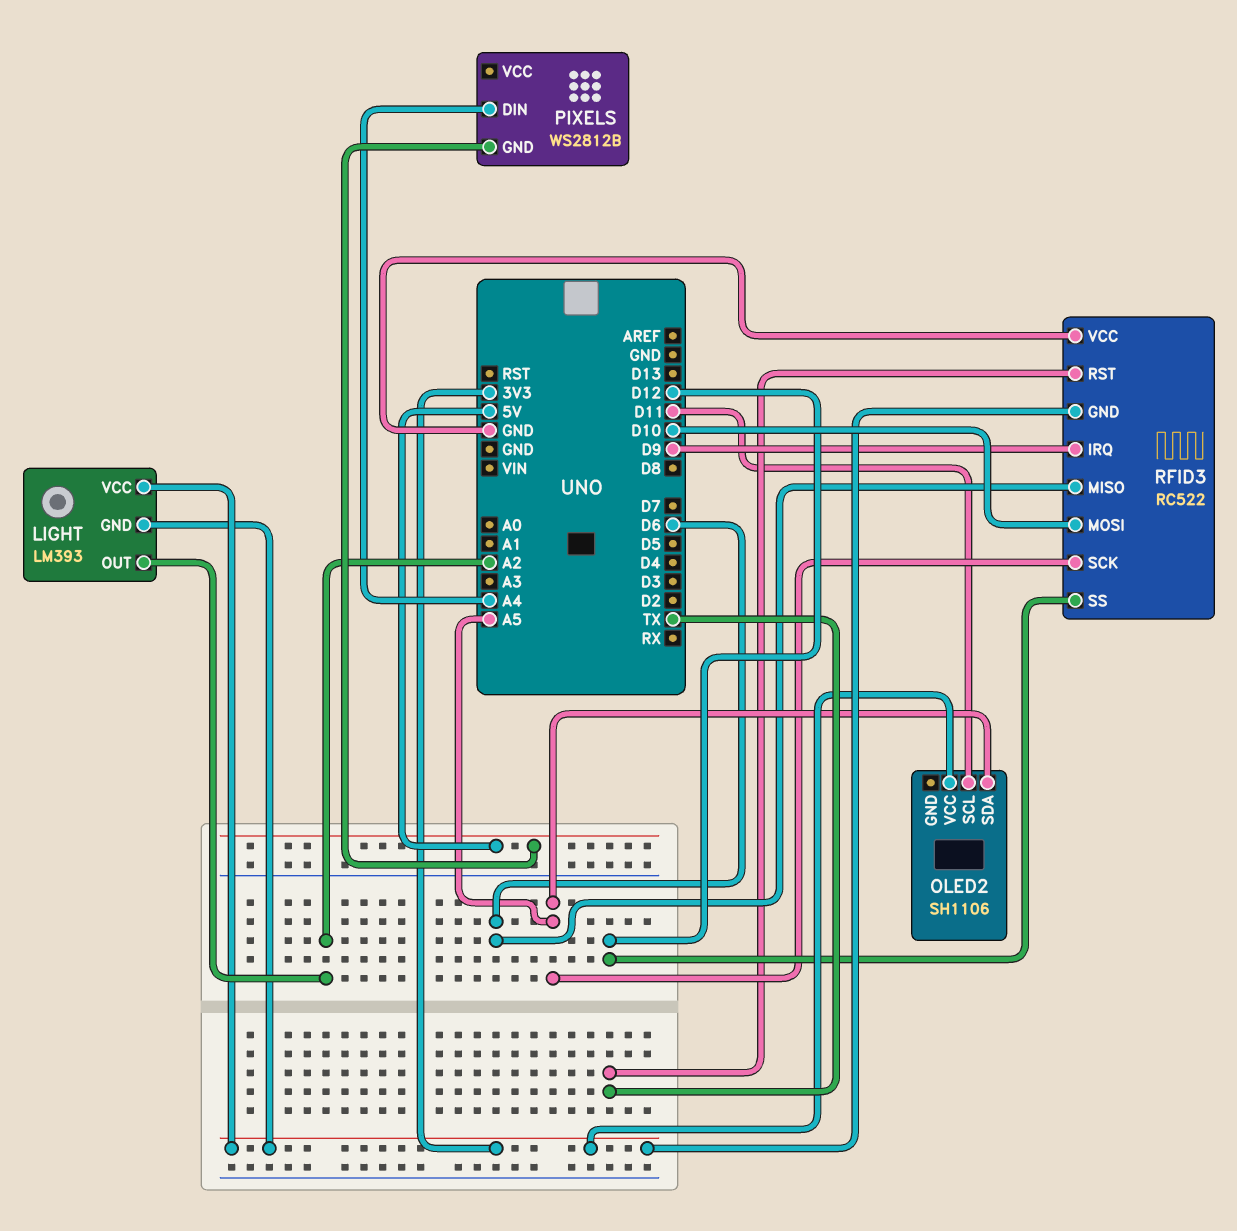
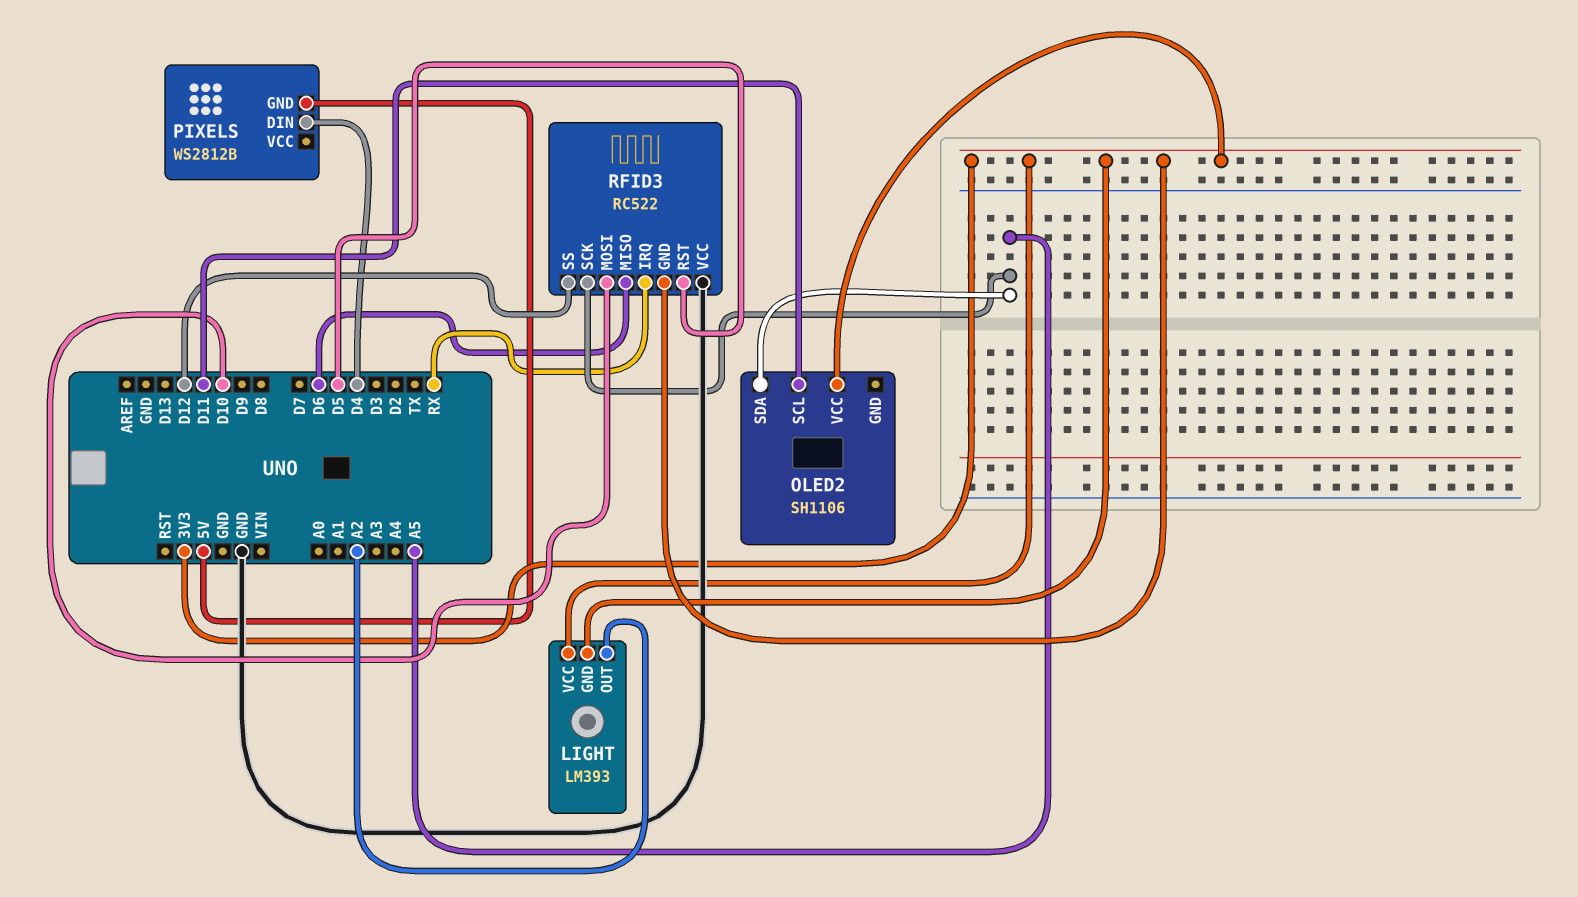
PIXELS pin DIN: A4 -> D4
RFID3 pin IRQ: D9 -> RX
RFID3 pin RST: TX -> D5

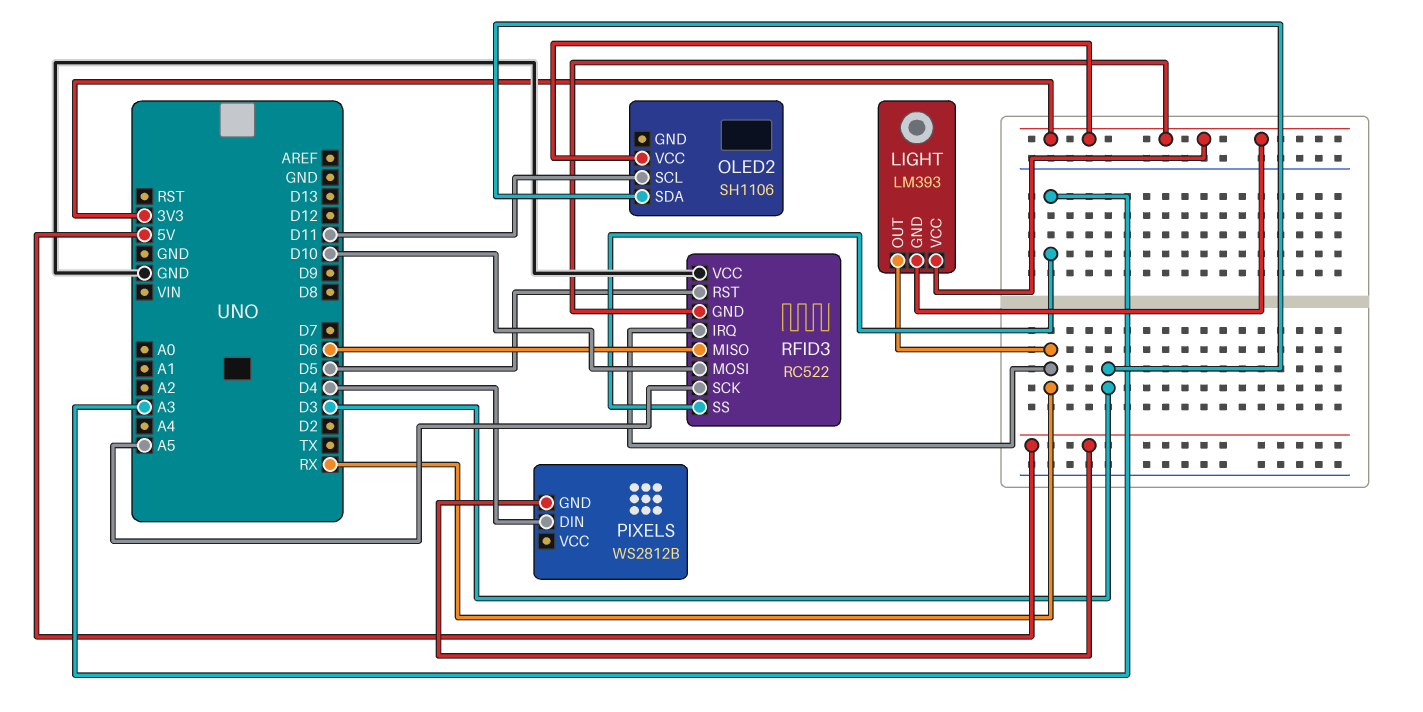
LIGHT pin OUT: A2 -> RX
OLED2 pin SDA: A5 -> D3
RFID3 pin SS: D12 -> A3

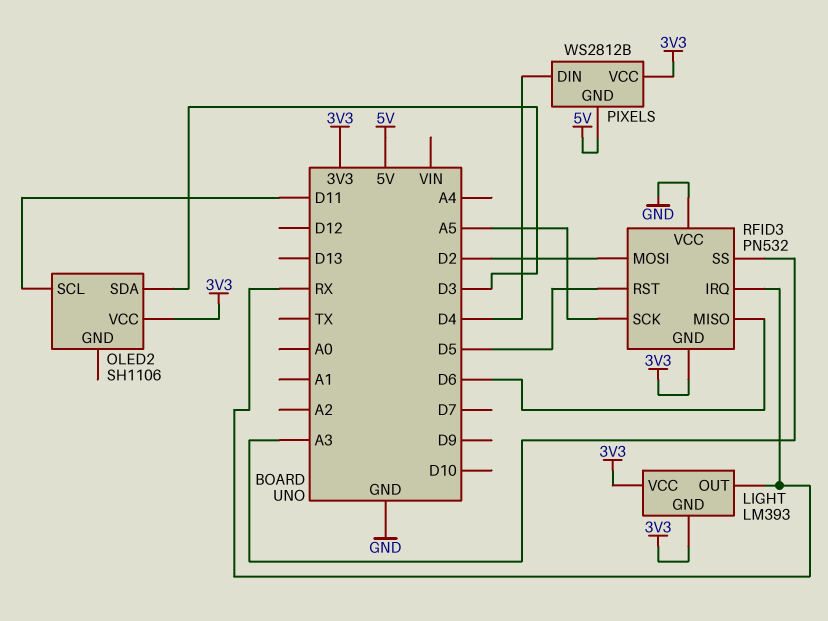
PIXELS pin VCC: none -> 3V3
RFID3: RC522 -> PN532
RFID3 pin MOSI: D10 -> D2

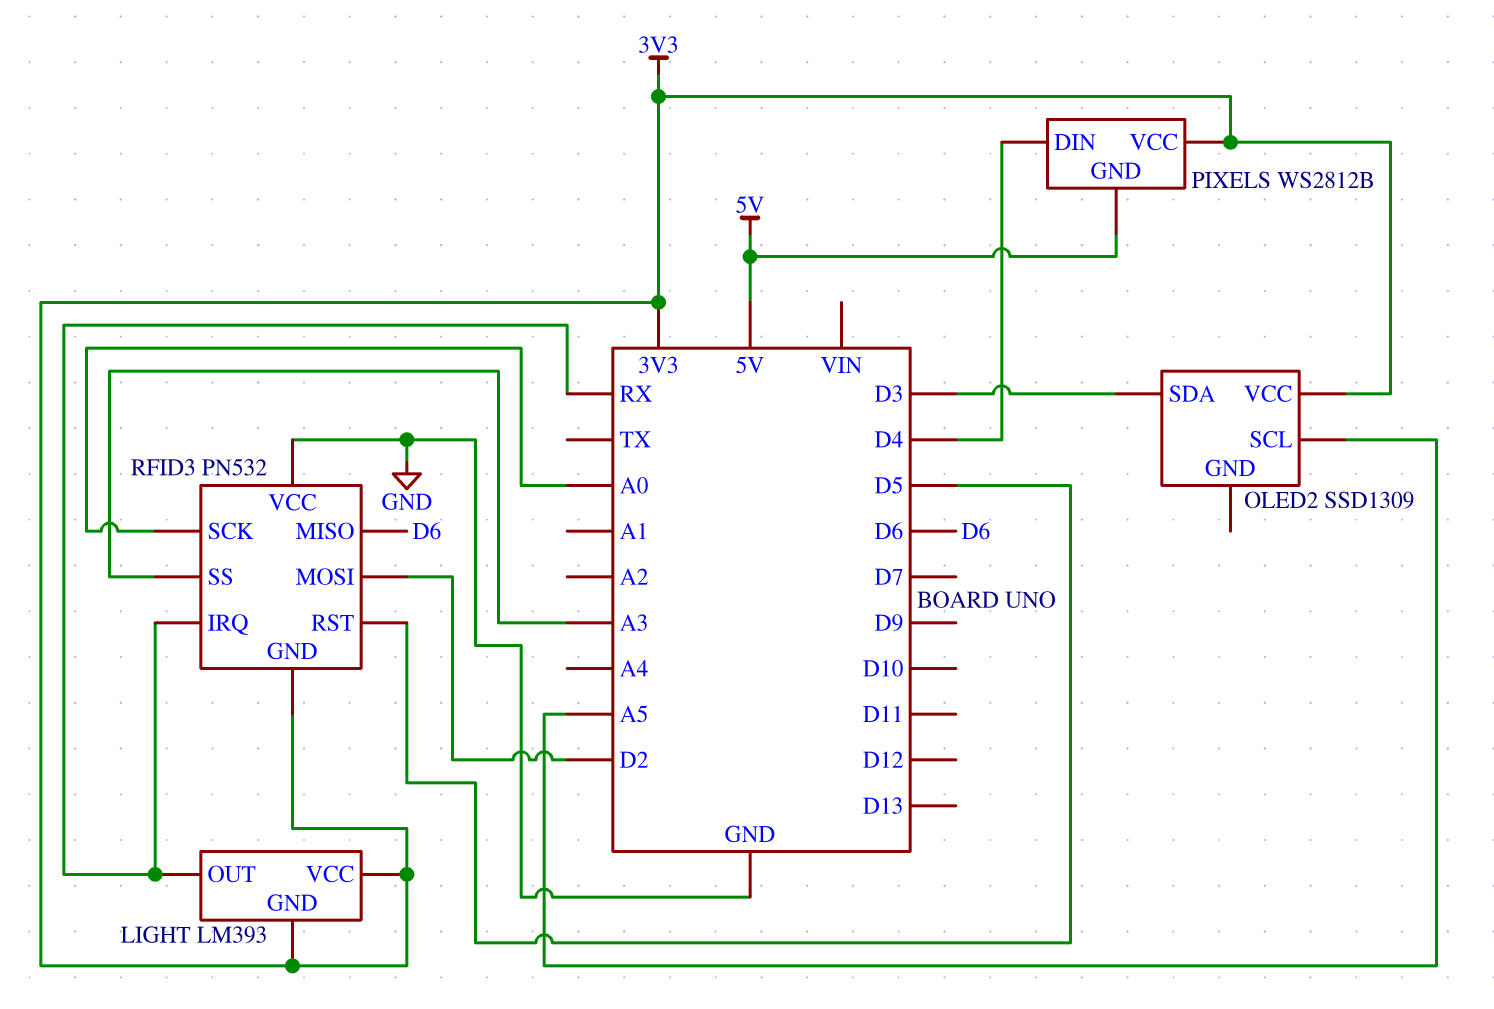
OLED2: SH1106 -> SSD1309
OLED2 pin SCL: D11 -> A5
RFID3 pin SCK: A5 -> A0

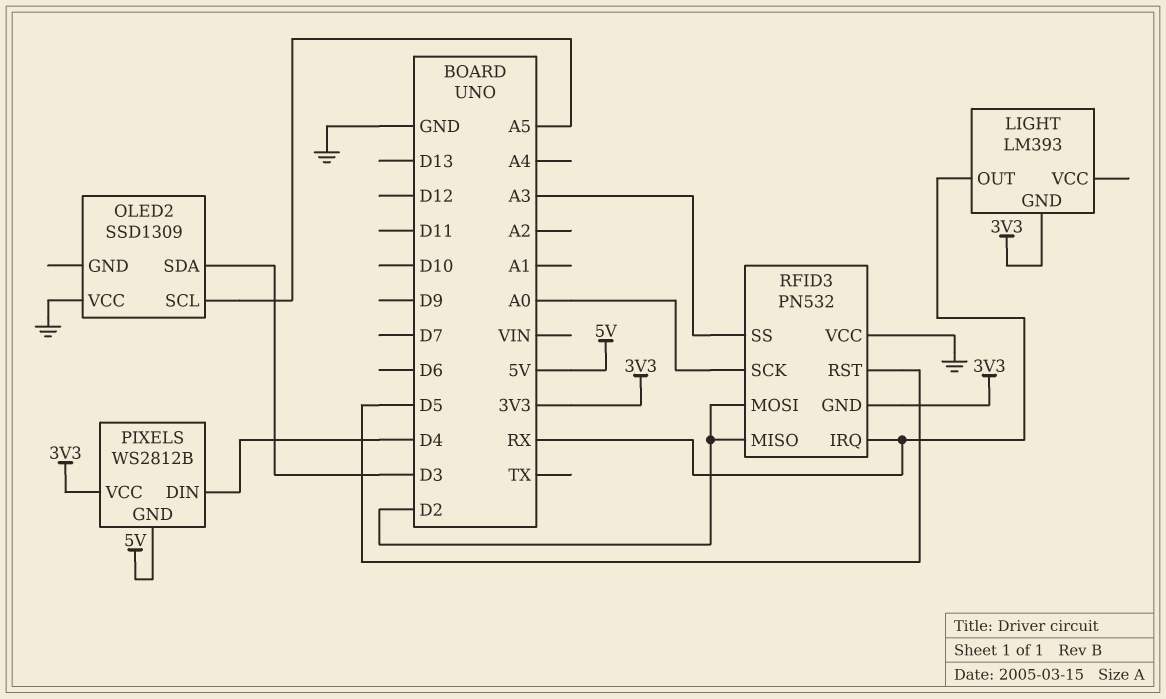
LIGHT pin VCC: 3V3 -> none
OLED2 pin VCC: 3V3 -> GND
RFID3 pin MISO: D6 -> D2

